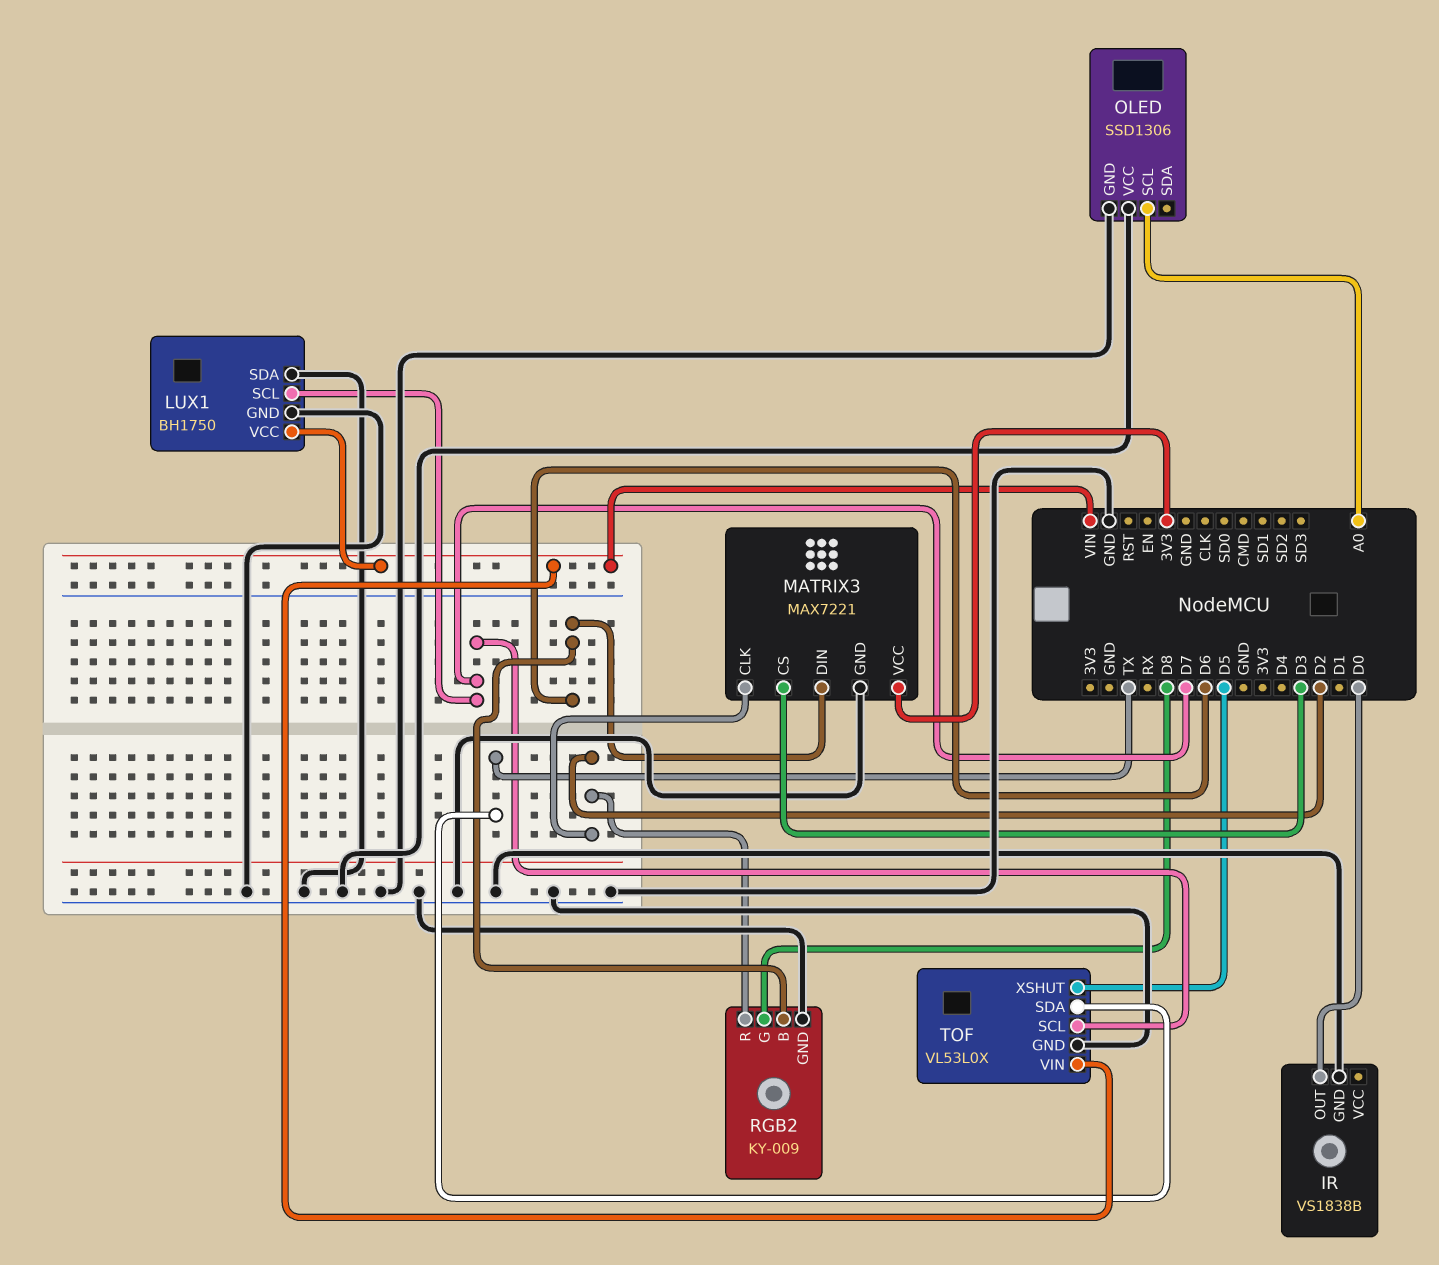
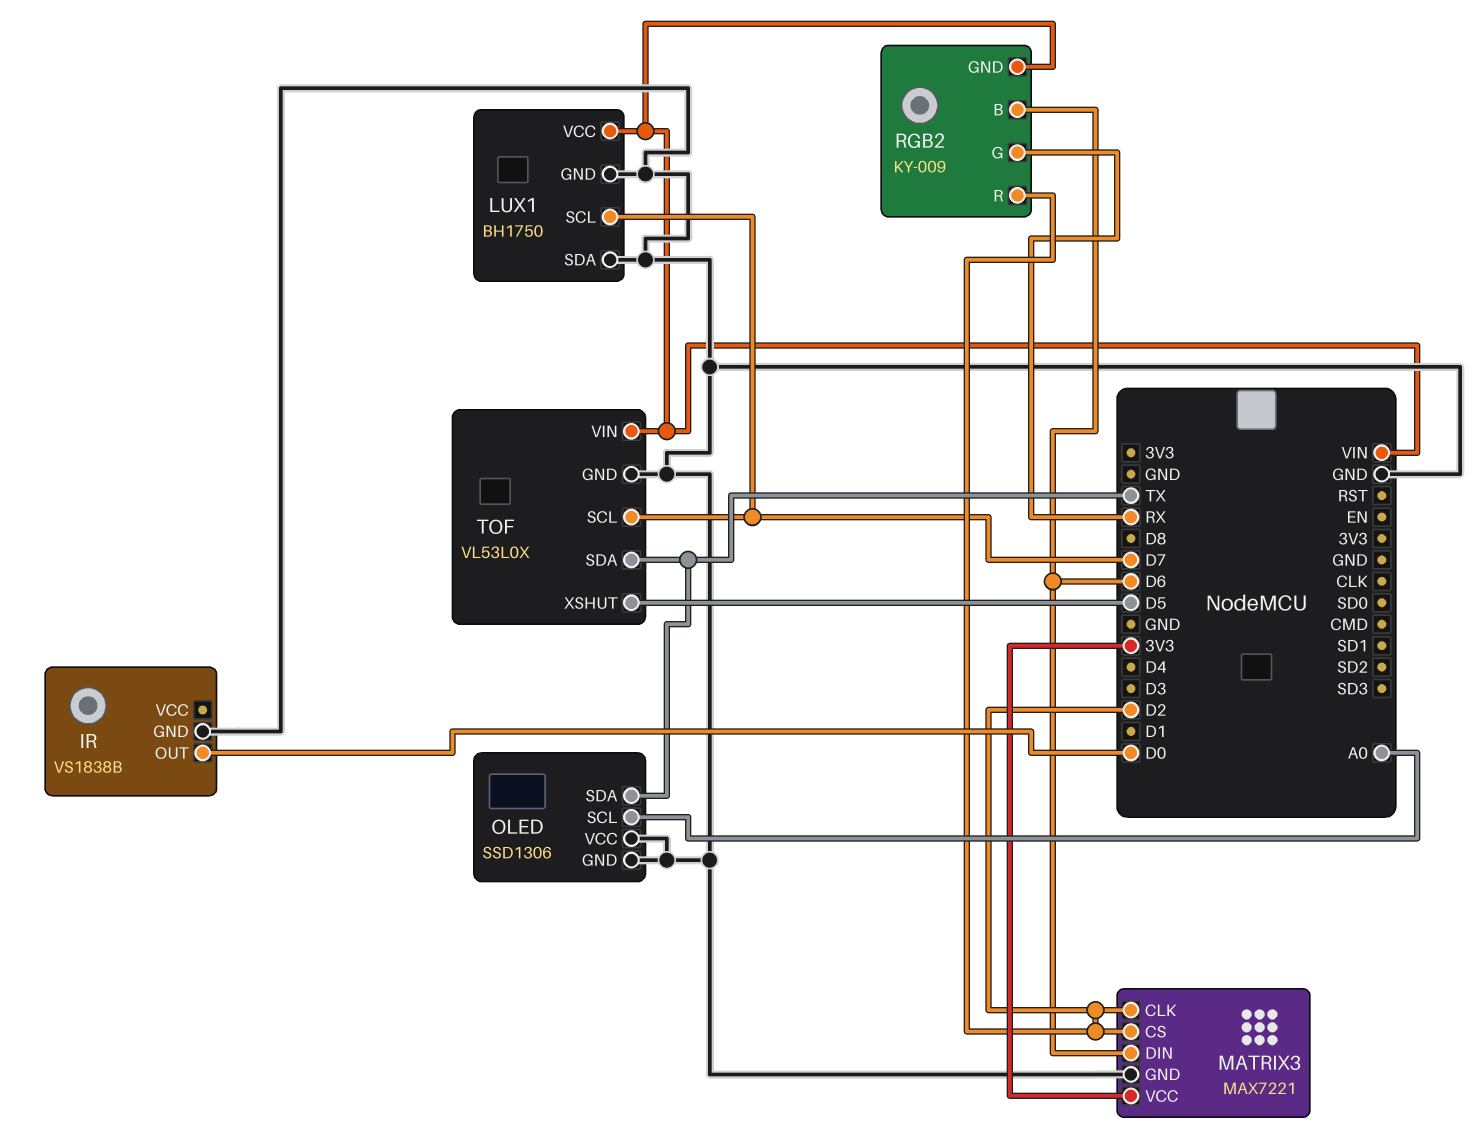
MATRIX3 pin CS: D3 -> D2
OLED pin SDA: none -> TX
RGB2 pin G: D8 -> RX
RGB2 pin GND: GND -> VIN

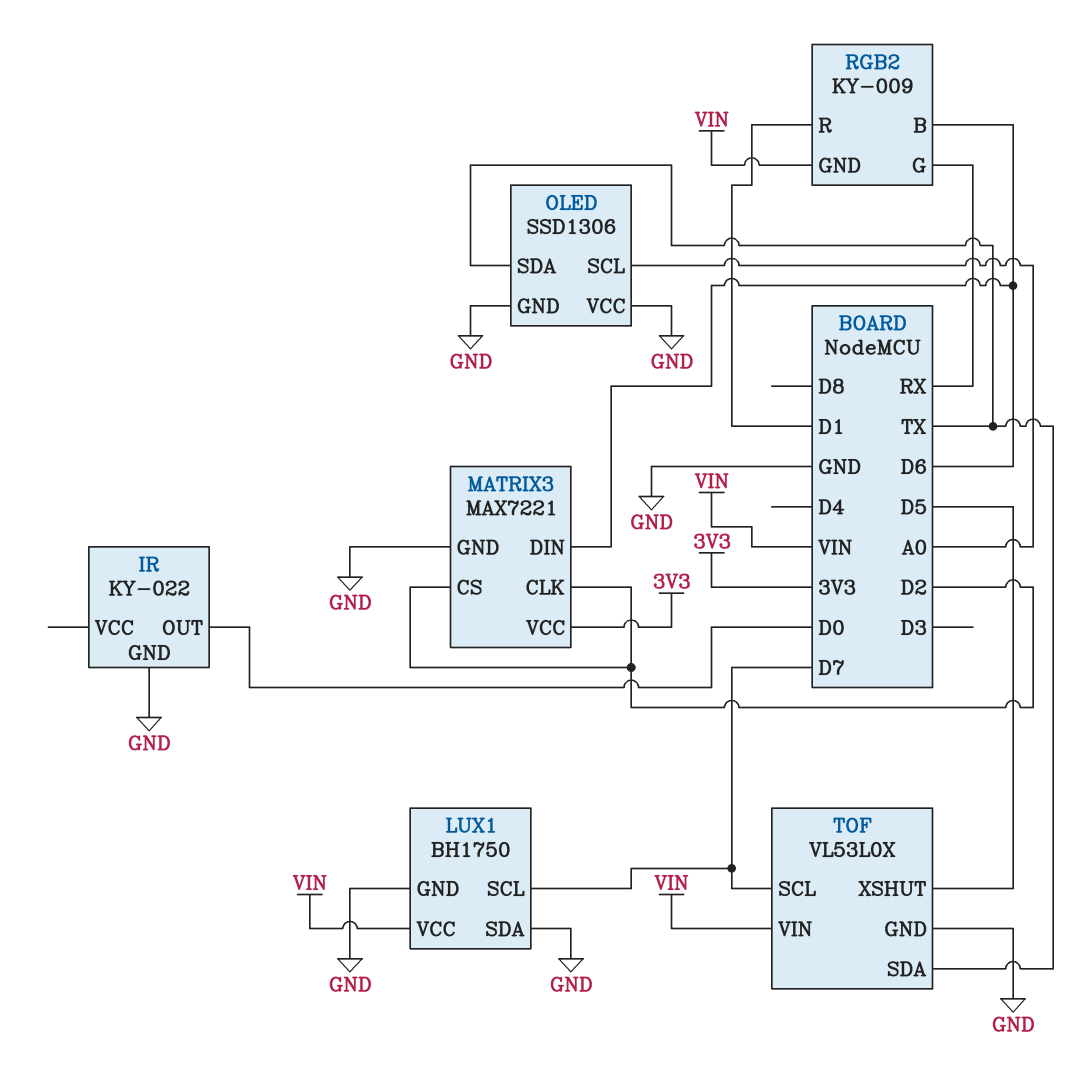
IR: VS1838B -> KY-022
RGB2 pin R: D2 -> D1

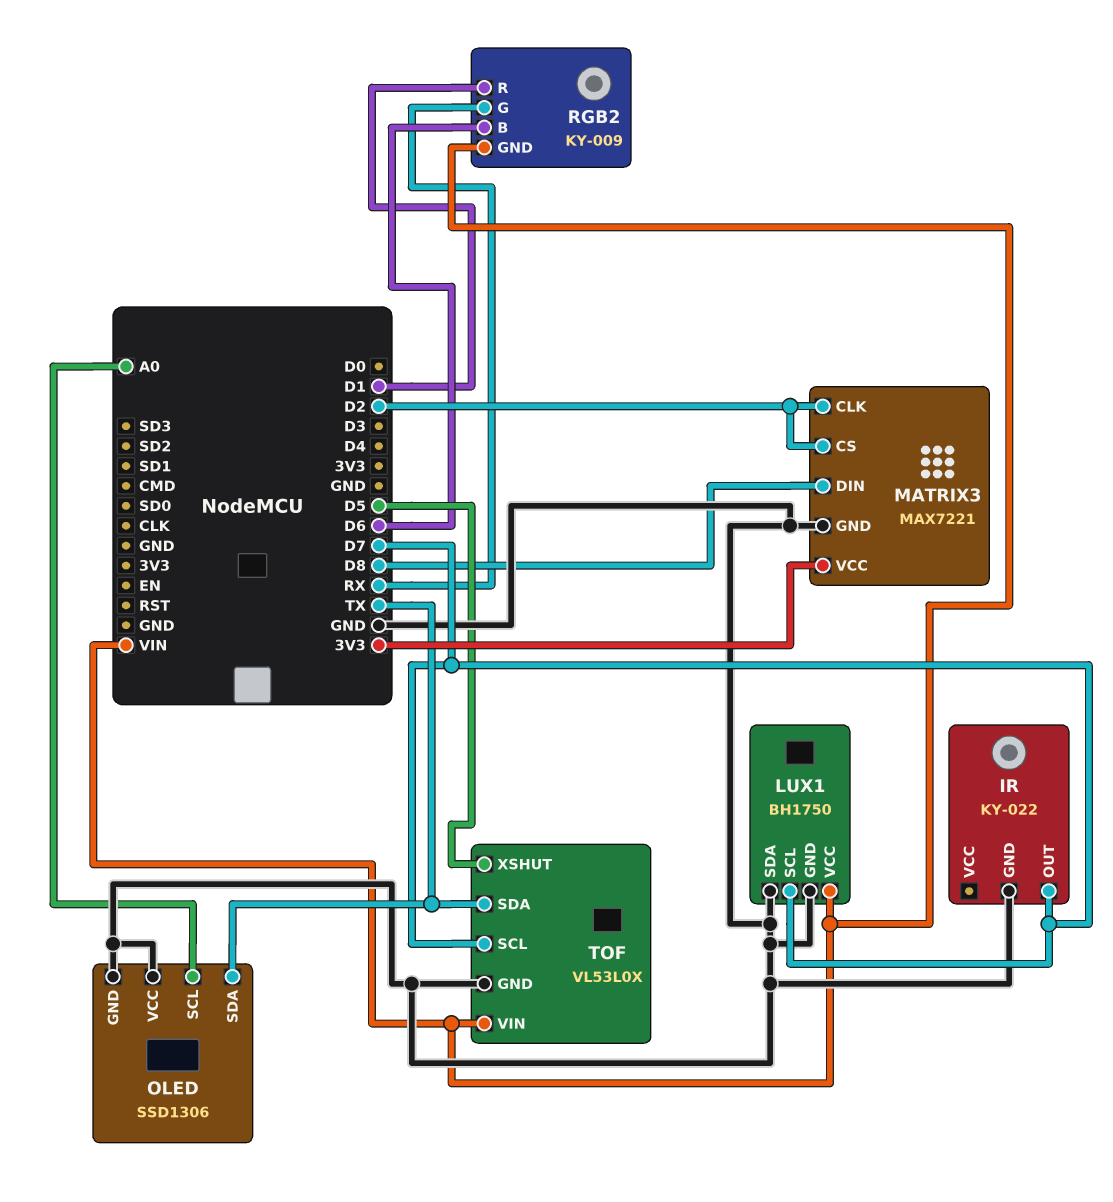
IR pin OUT: D0 -> D7
MATRIX3 pin DIN: D6 -> D8

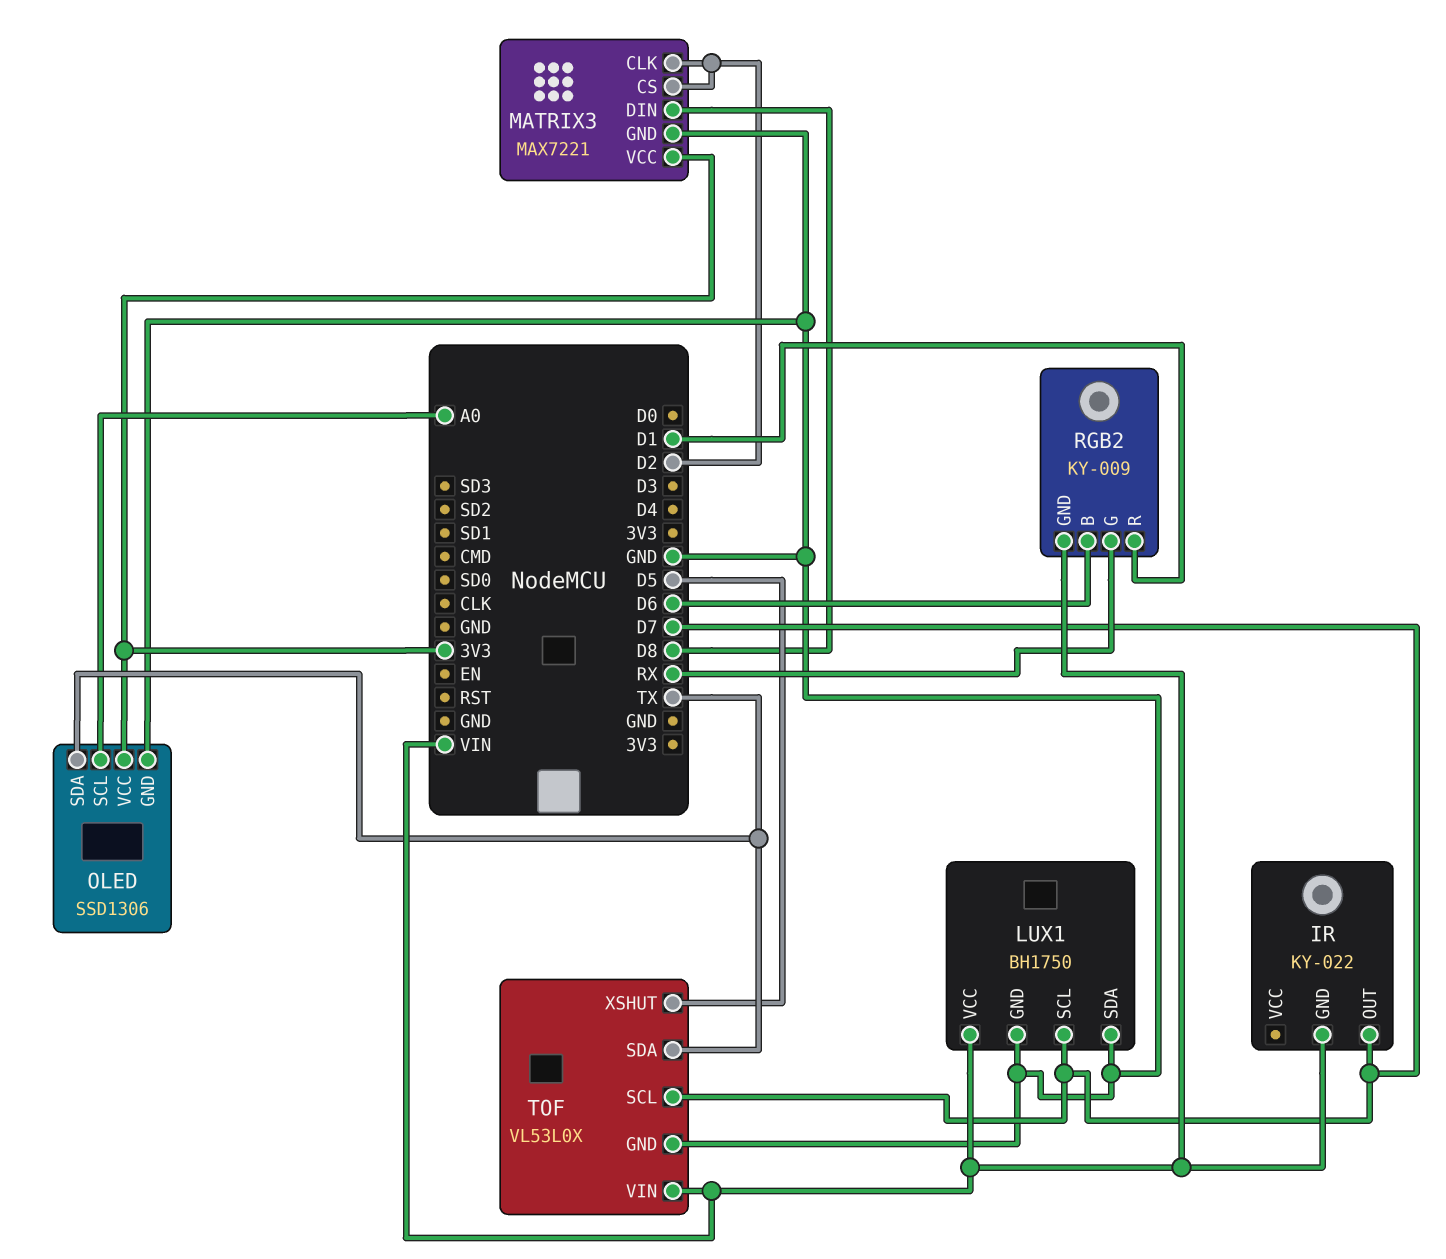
IR pin GND: GND -> VIN
OLED pin VCC: GND -> 3V3

